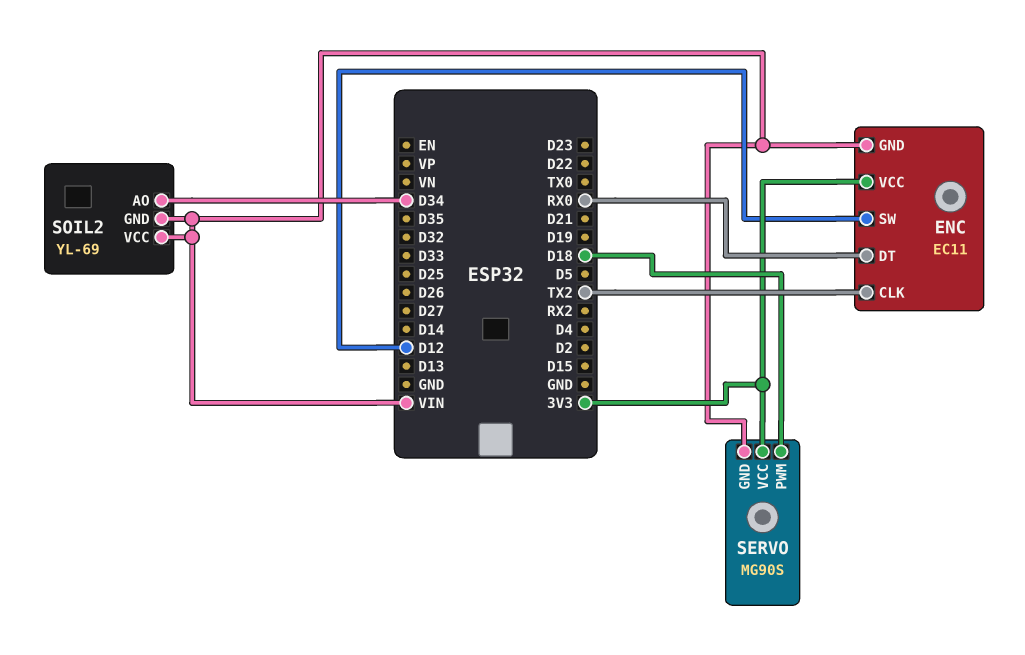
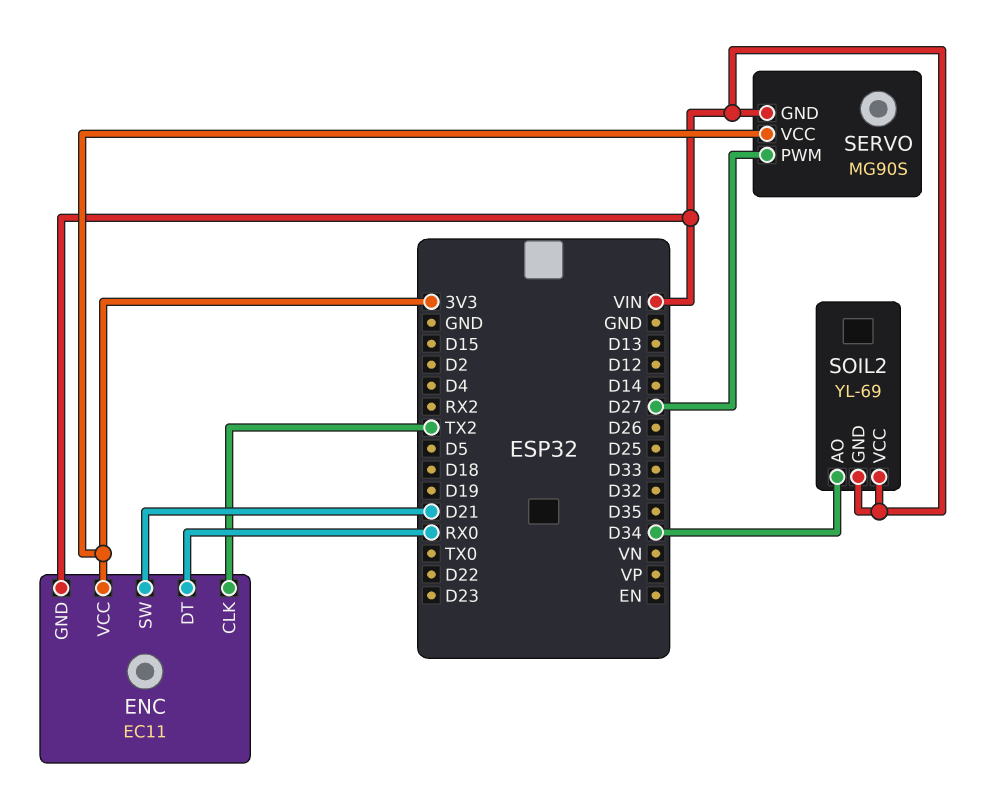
ENC pin SW: D12 -> D21
SERVO pin PWM: D18 -> D27

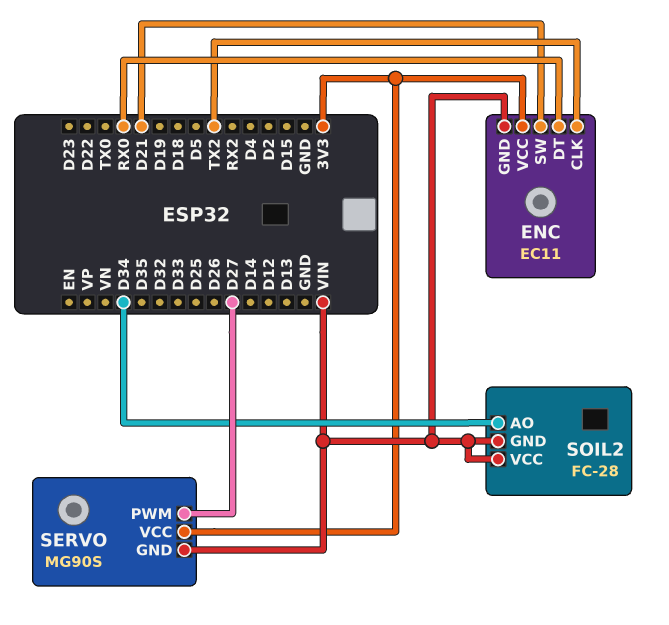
SOIL2: YL-69 -> FC-28

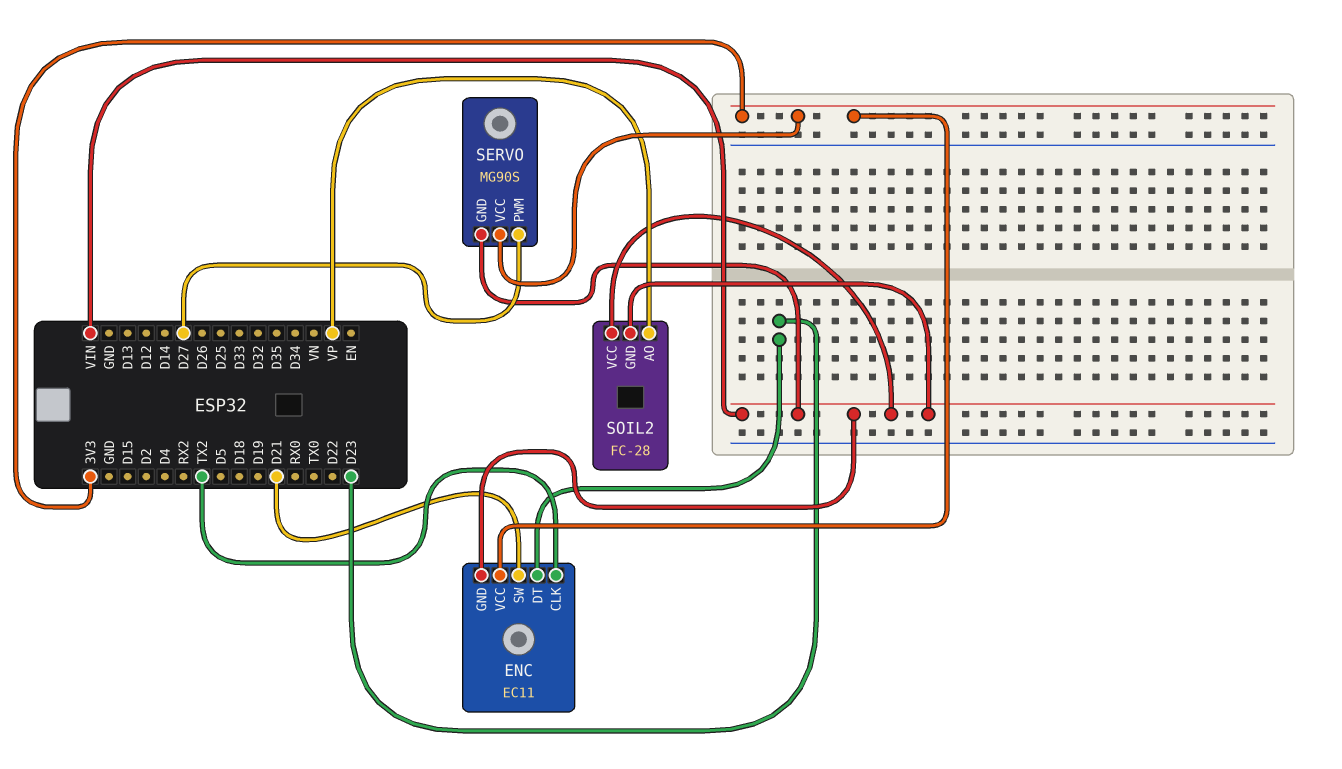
ENC pin DT: RX0 -> D23
SOIL2 pin AO: D34 -> VP

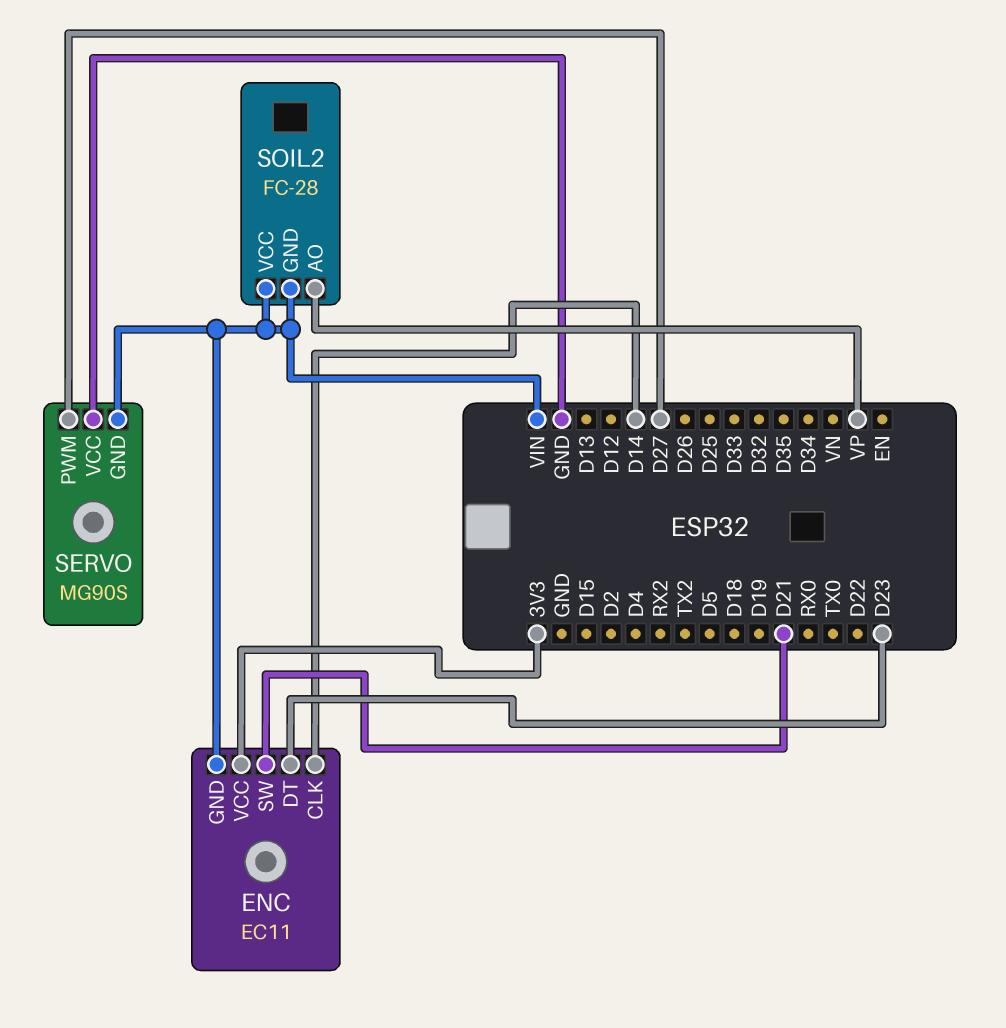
ENC pin CLK: TX2 -> D14
SERVO pin VCC: 3V3 -> GND

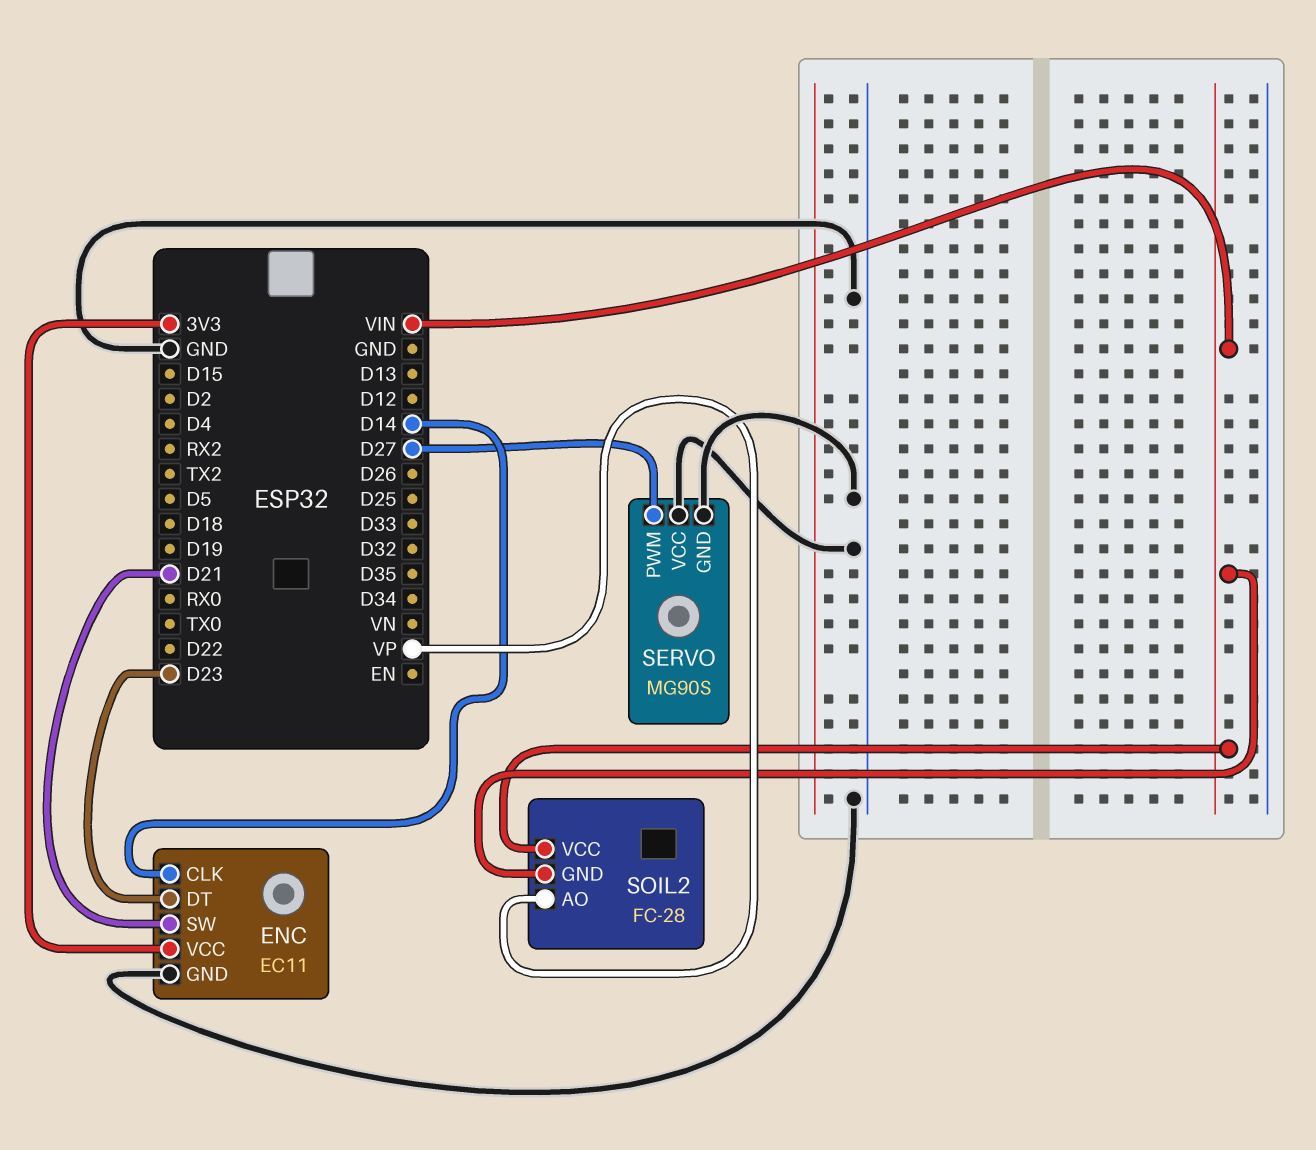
ENC pin GND: VIN -> GND
SERVO pin GND: VIN -> GND

